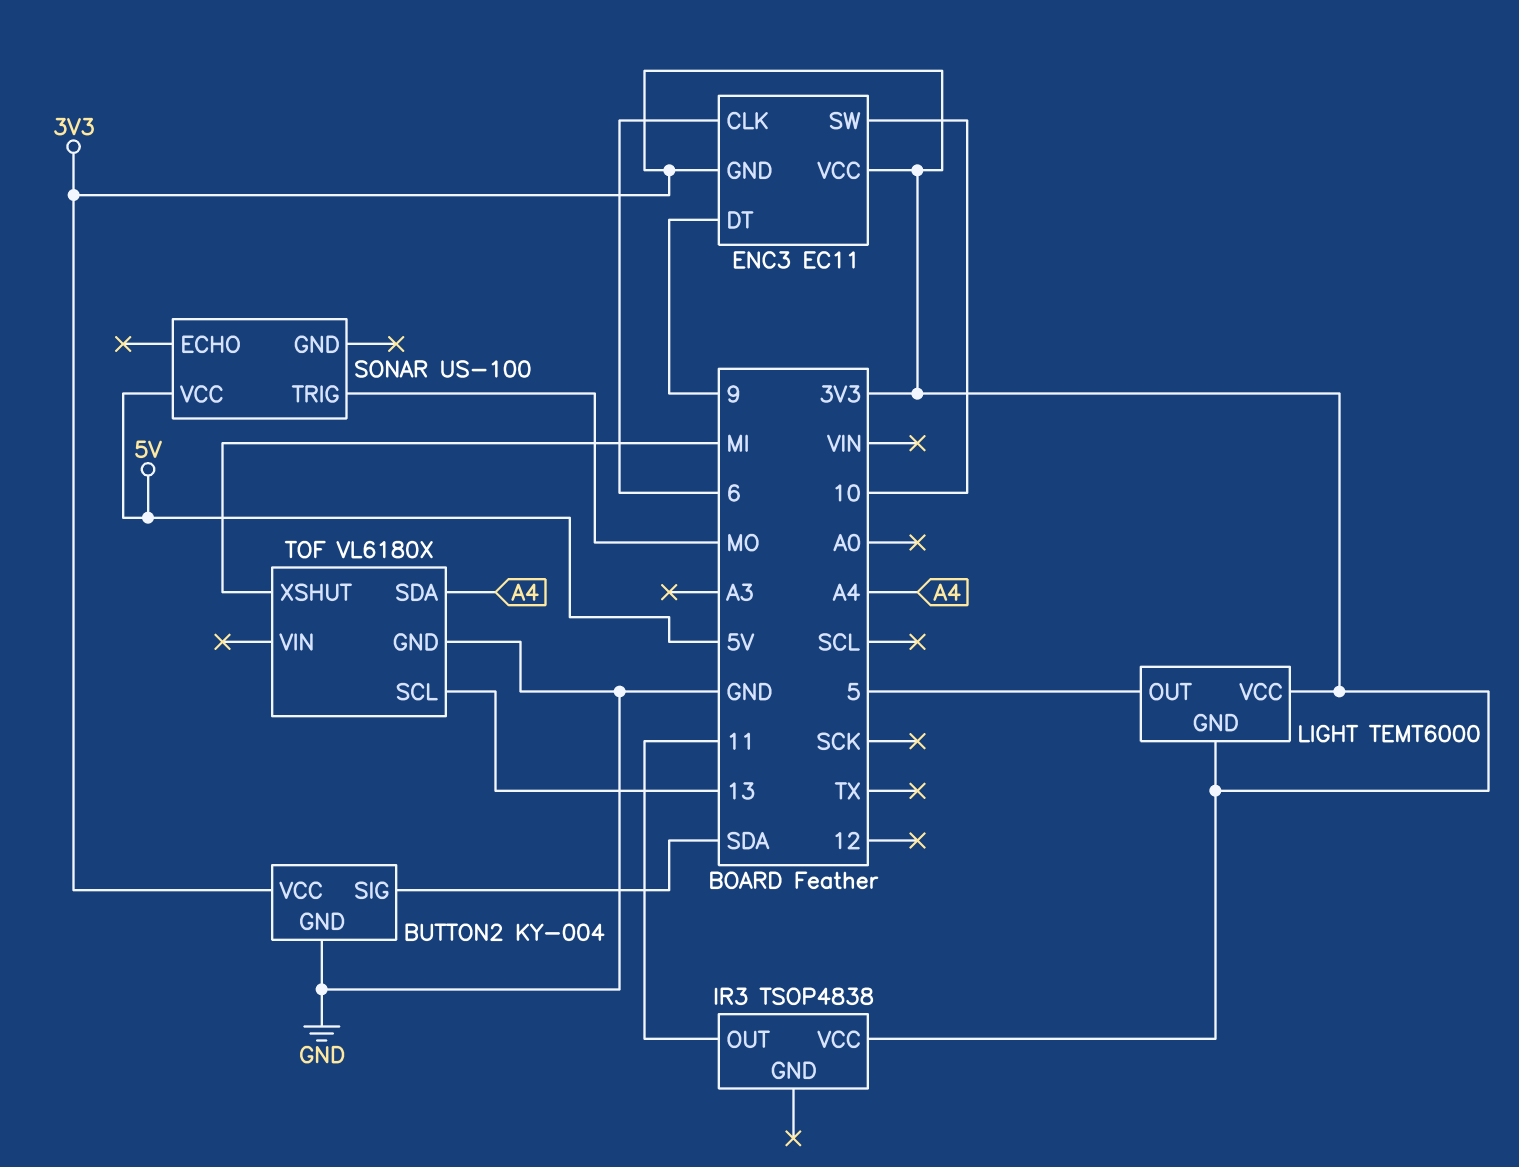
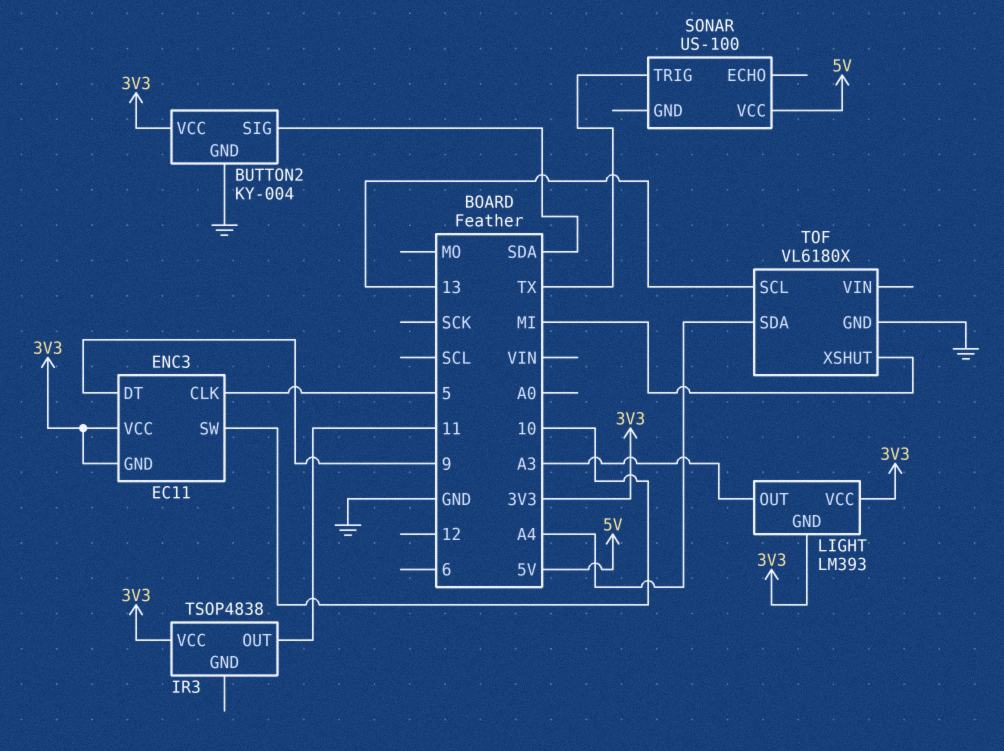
ENC3 pin CLK: 6 -> 5
LIGHT: TEMT6000 -> LM393
LIGHT pin OUT: 5 -> A3
SONAR pin TRIG: MO -> TX

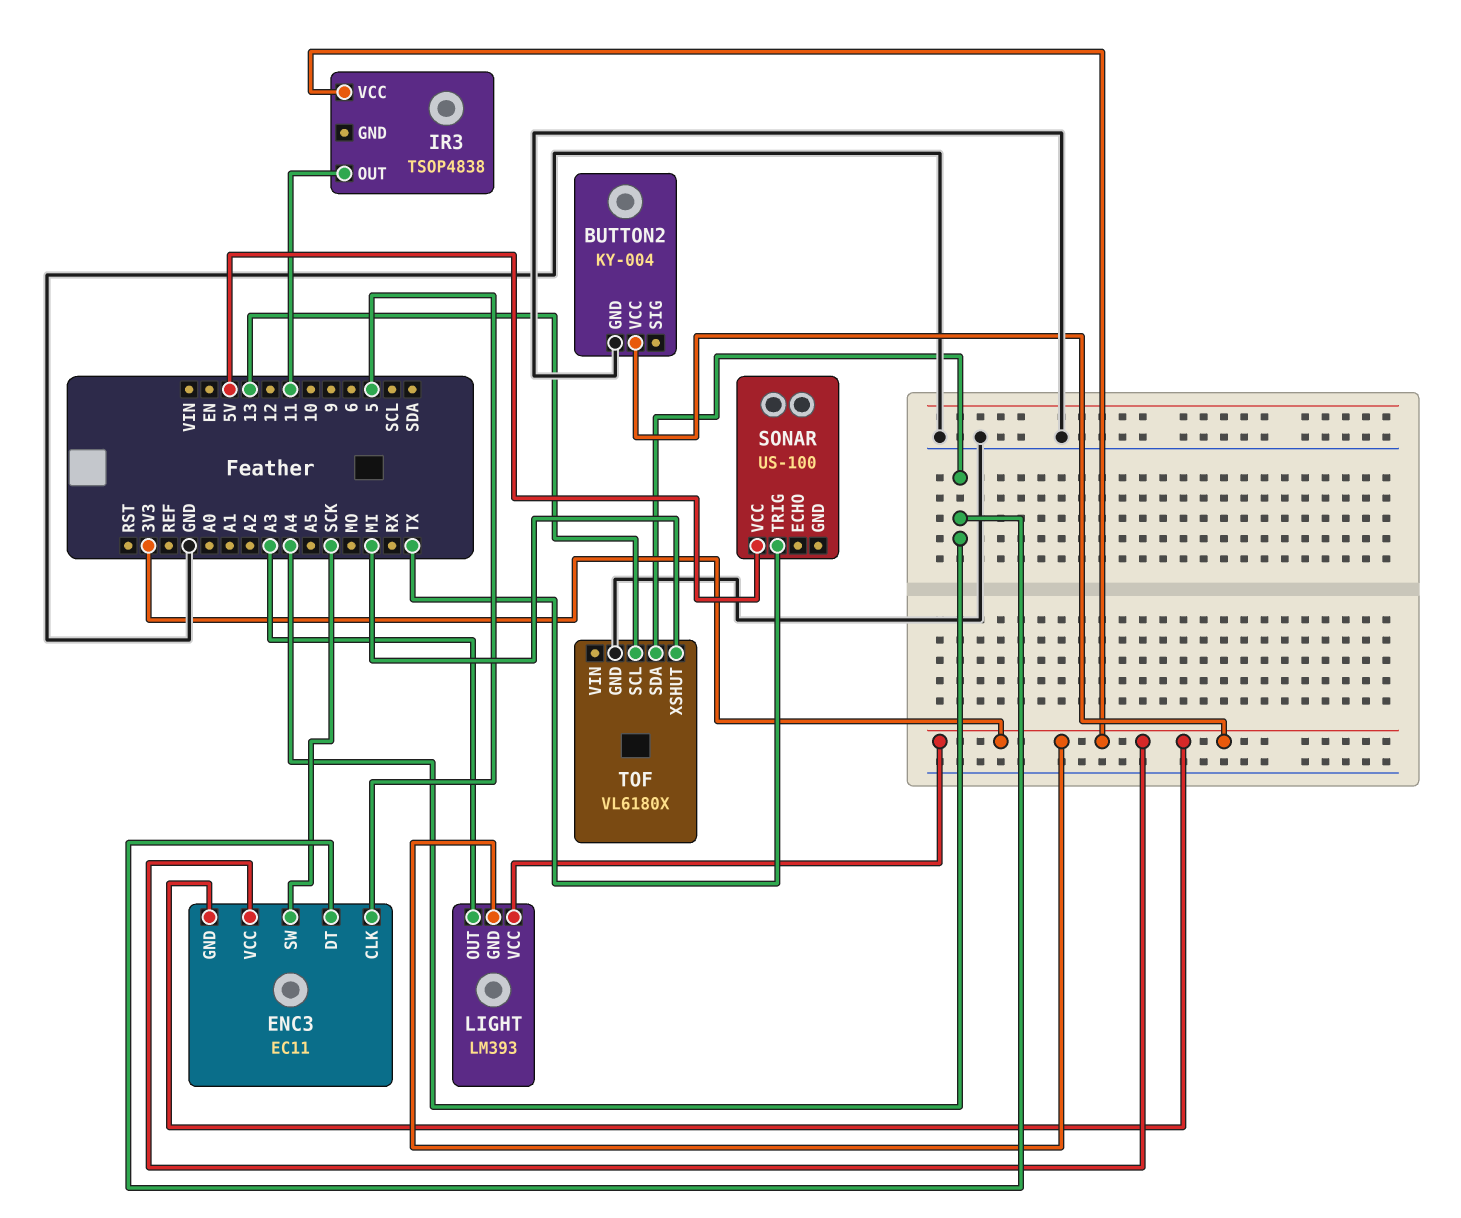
BUTTON2 pin SIG: SDA -> none
ENC3 pin DT: 9 -> A4
ENC3 pin SW: 10 -> SCK

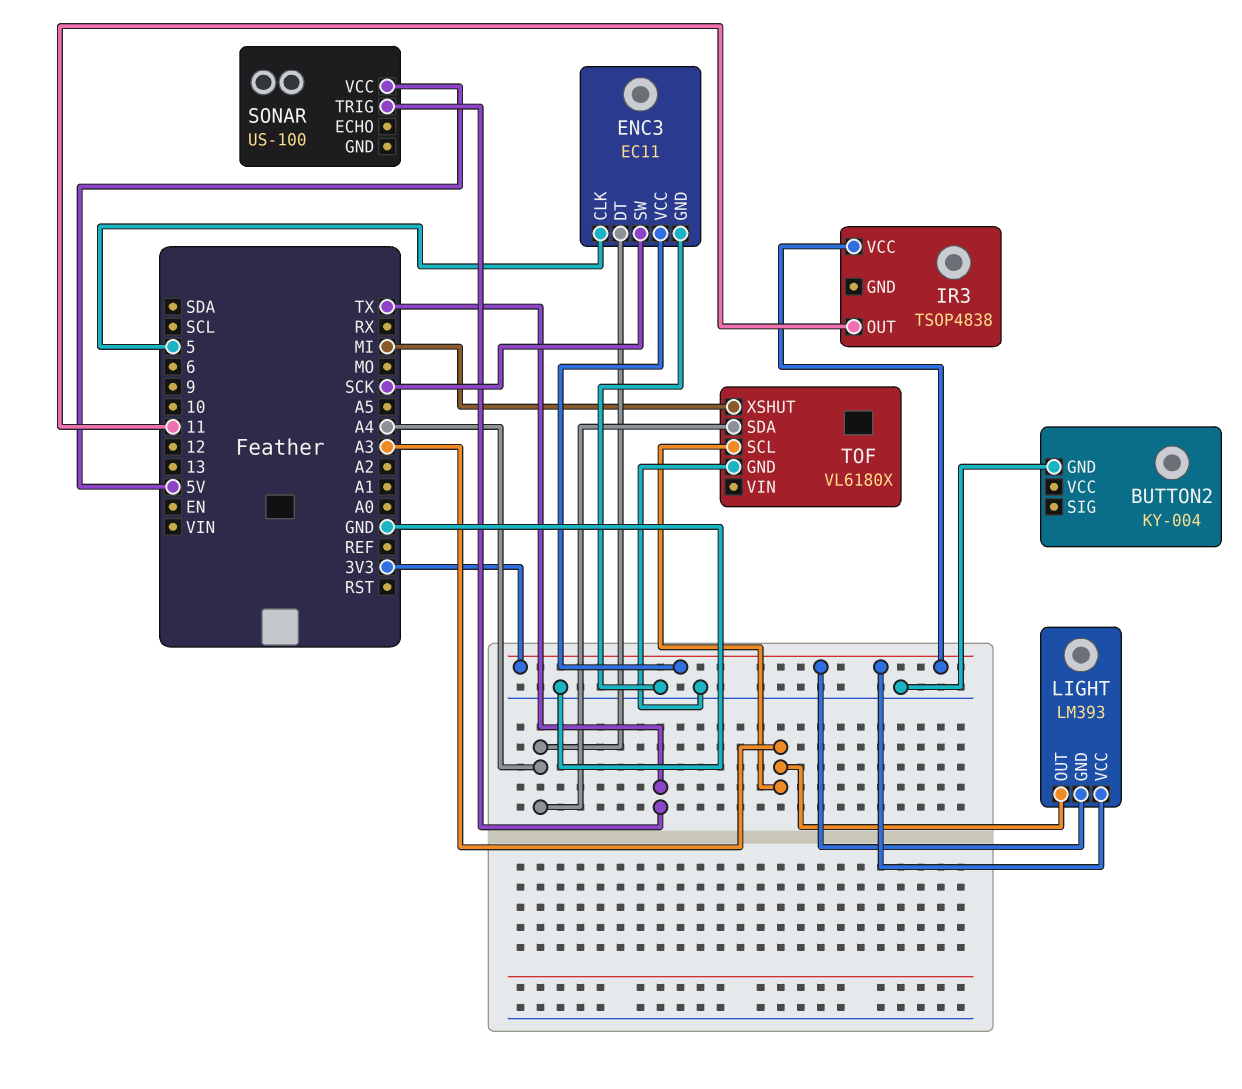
BUTTON2 pin VCC: 3V3 -> none
ENC3 pin GND: 3V3 -> GND
TOF pin SCL: 13 -> A3

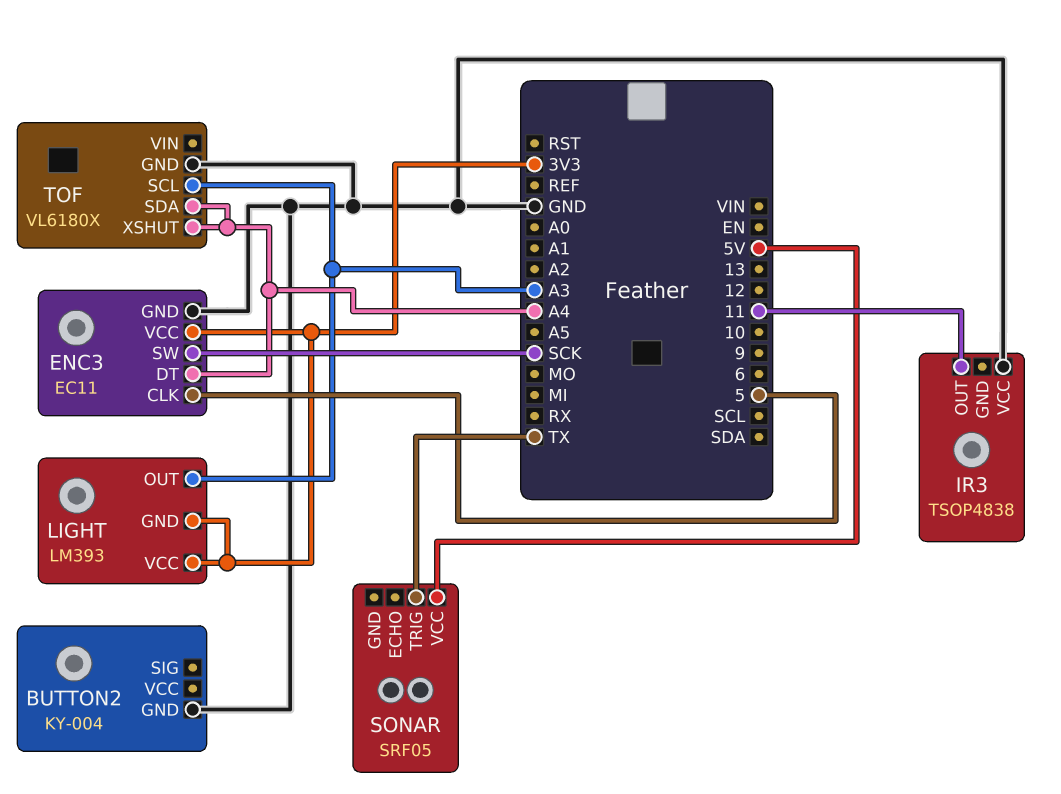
IR3 pin VCC: 3V3 -> GND
SONAR: US-100 -> SRF05
TOF pin XSHUT: MI -> A4

